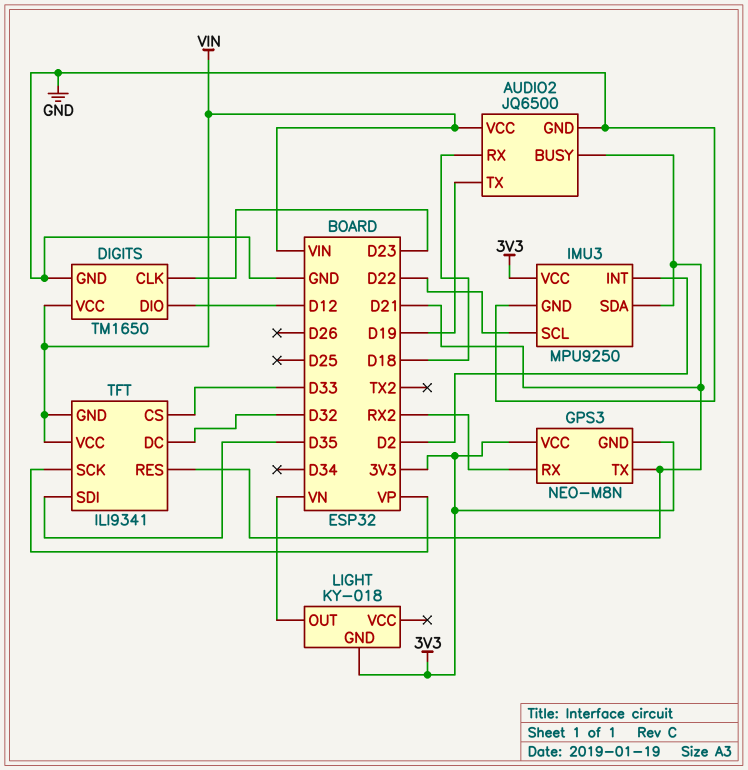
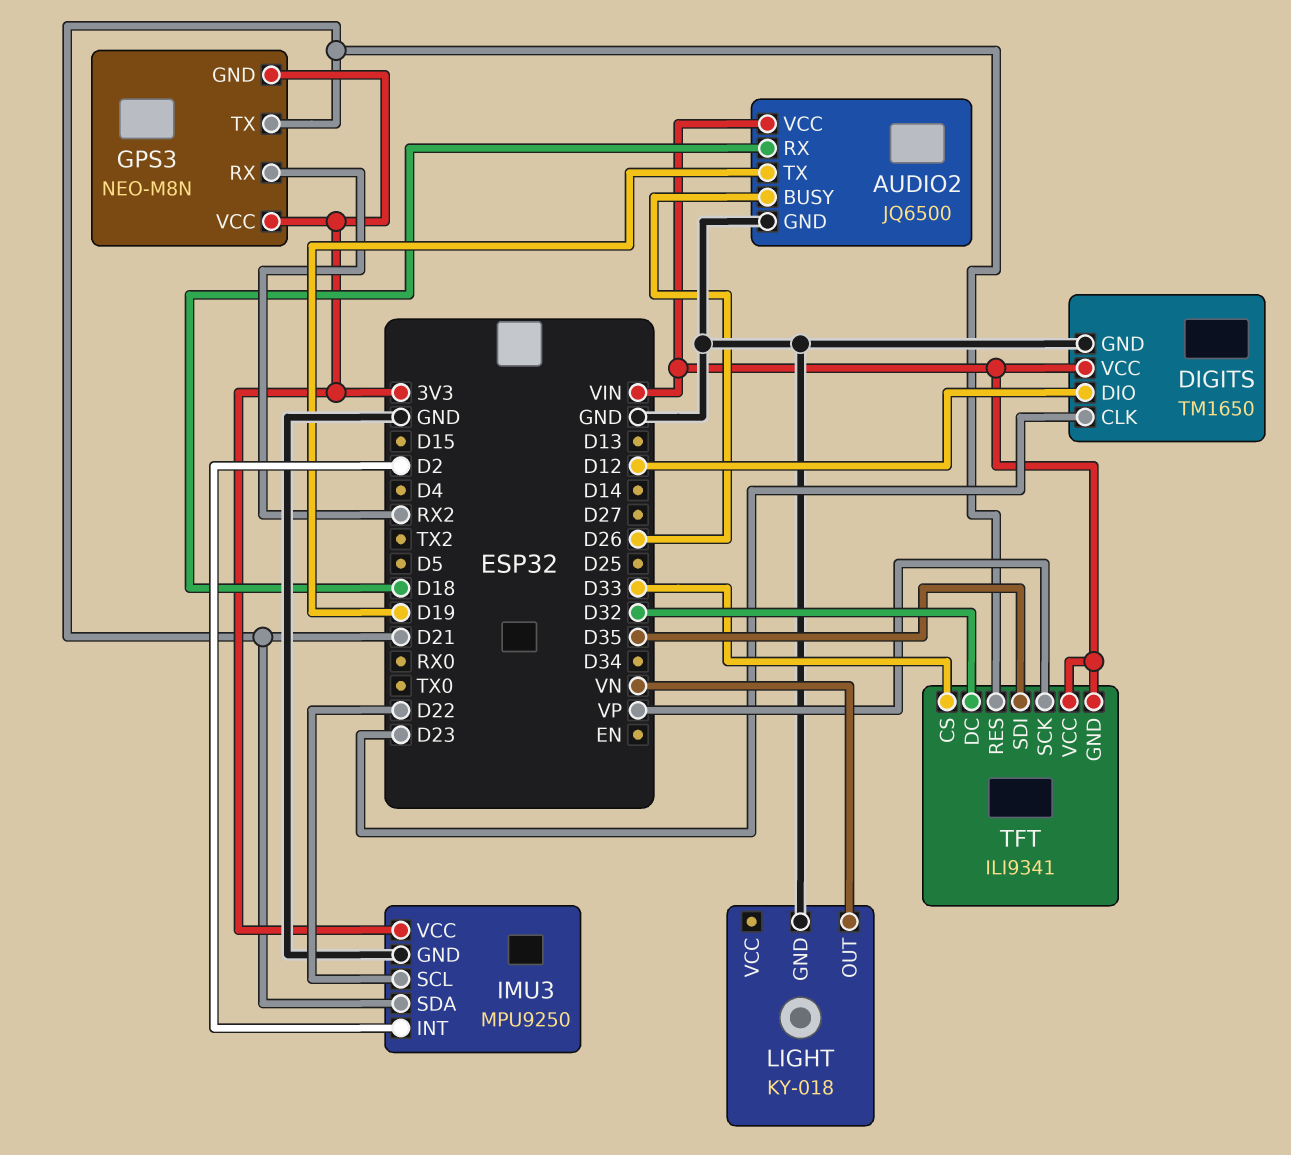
AUDIO2 pin BUSY: D21 -> D26
LIGHT pin GND: 3V3 -> GND

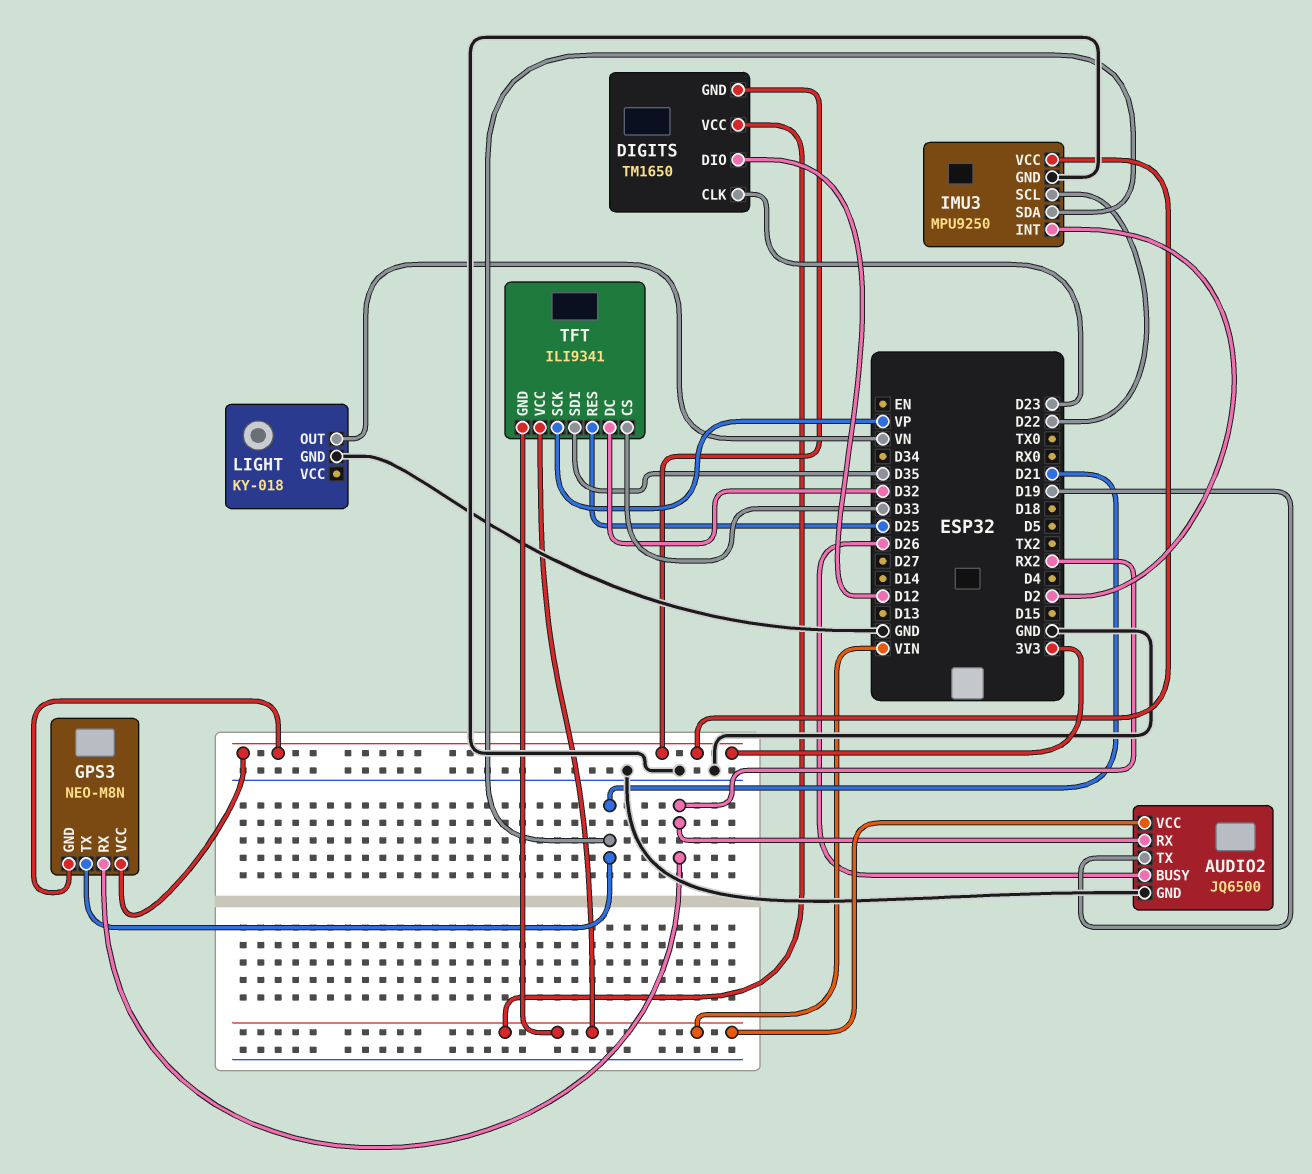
AUDIO2 pin RX: D18 -> RX2
DIGITS pin GND: GND -> 3V3
TFT pin RES: D21 -> D25

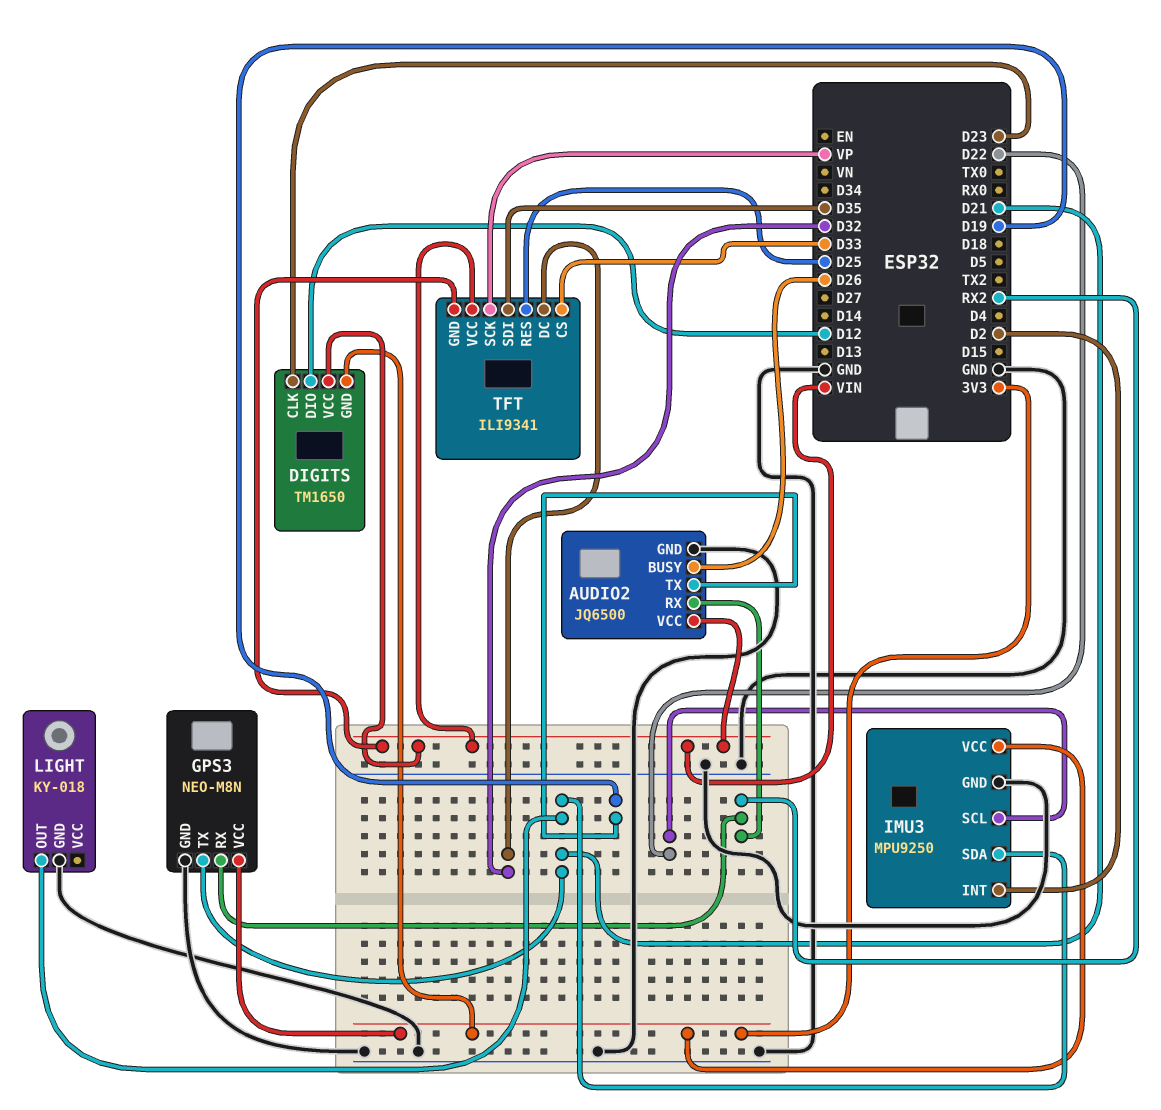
GPS3 pin GND: 3V3 -> GND
LIGHT pin OUT: VN -> D21

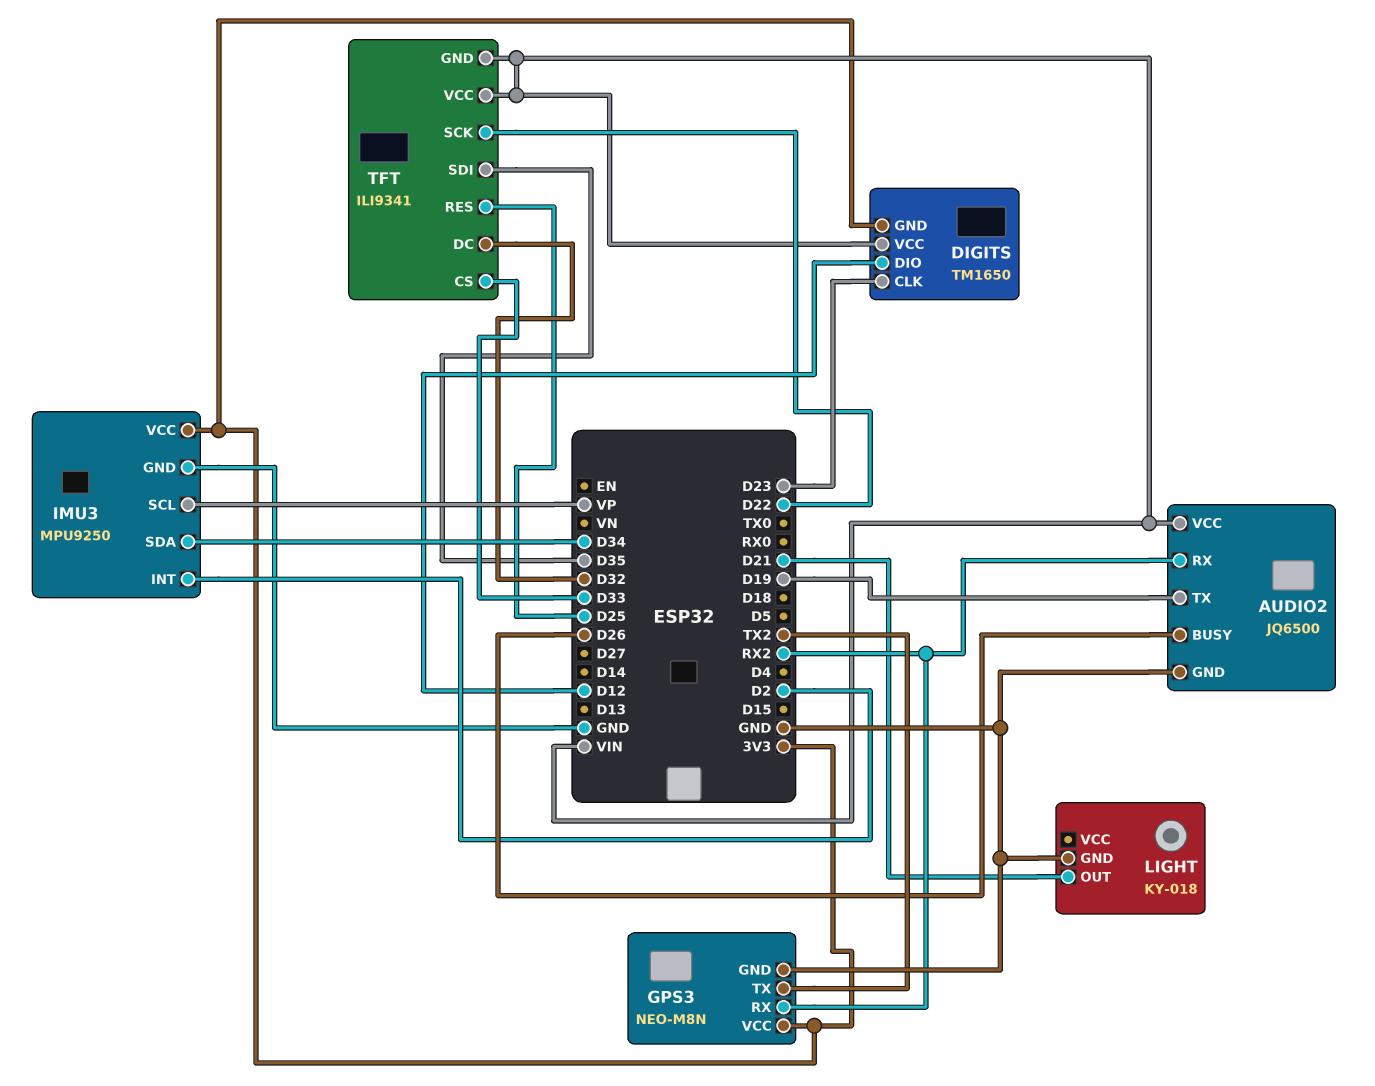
GPS3 pin TX: D21 -> TX2
IMU3 pin SCL: D22 -> VP
IMU3 pin SDA: D21 -> D34
TFT pin SCK: VP -> D22

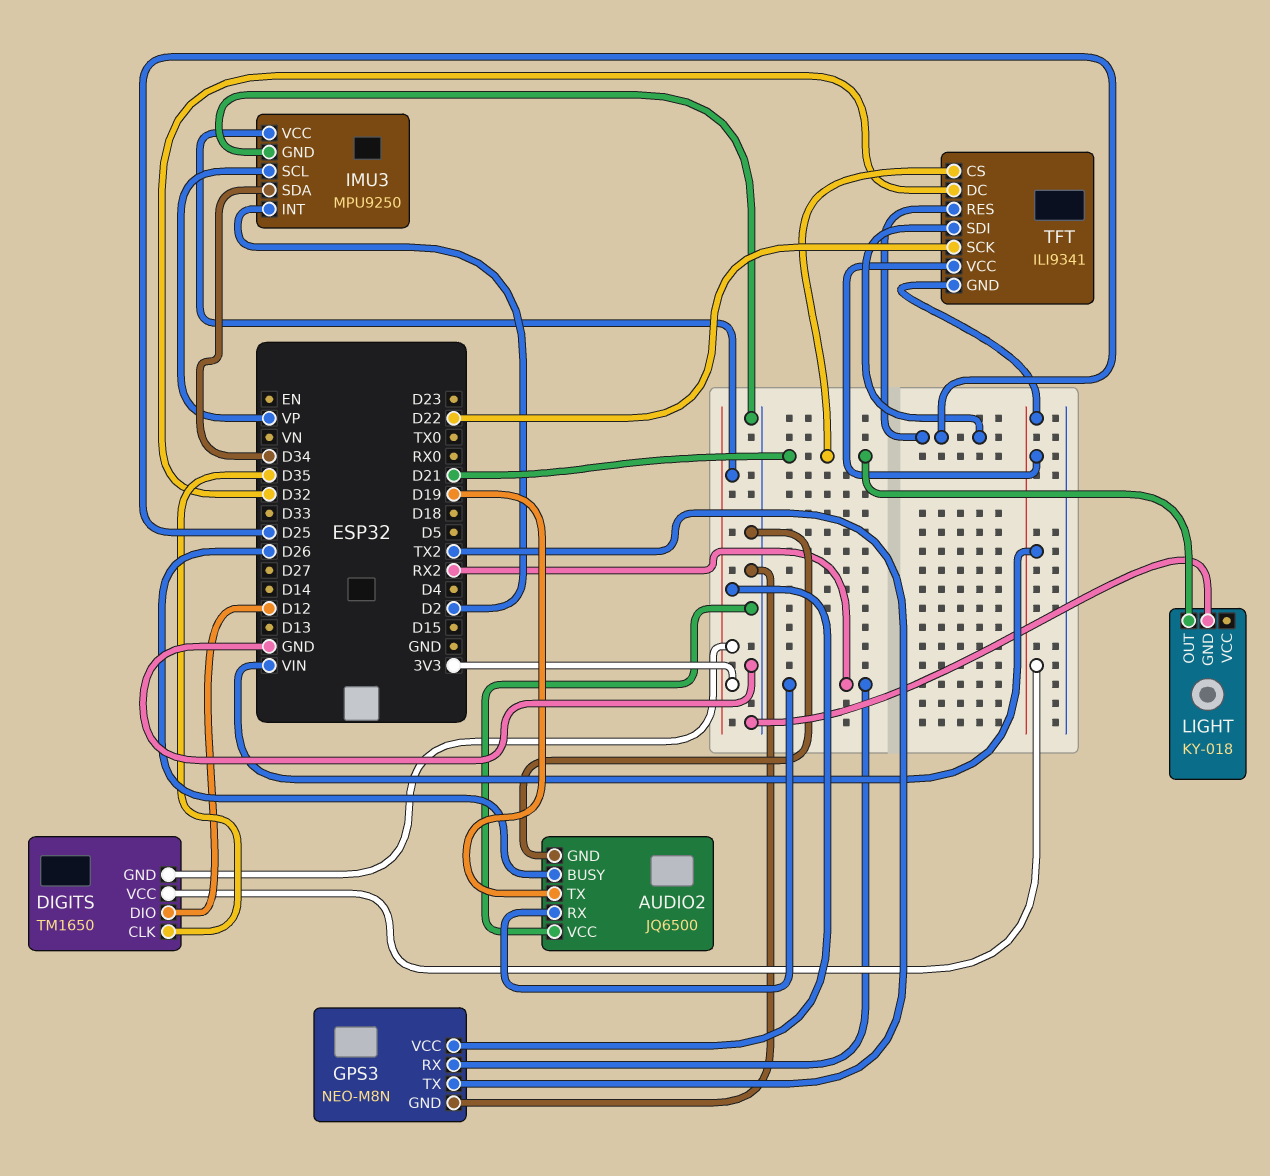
AUDIO2 pin VCC: VIN -> GND
DIGITS pin CLK: D23 -> D35
TFT pin CS: D33 -> D21
TFT pin SDI: D35 -> D25

